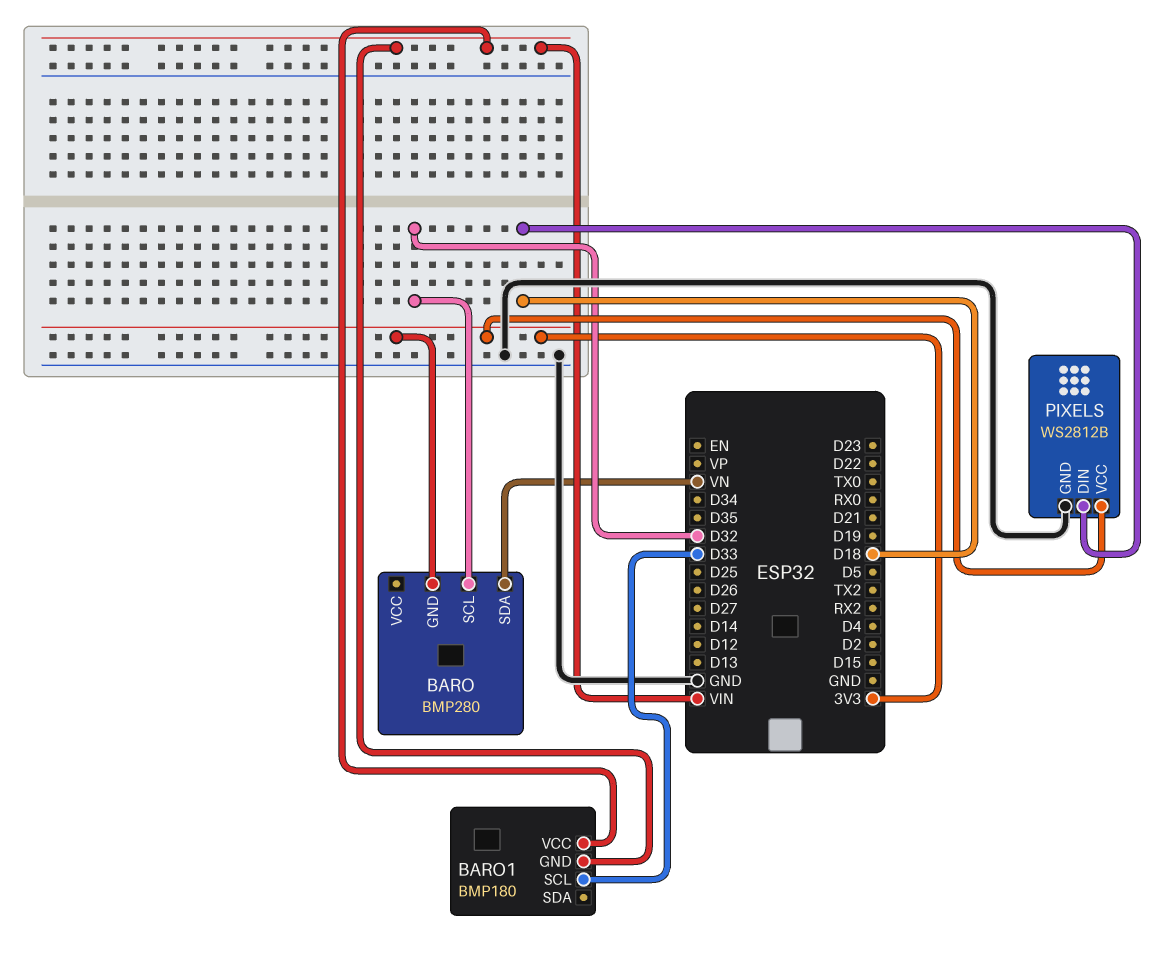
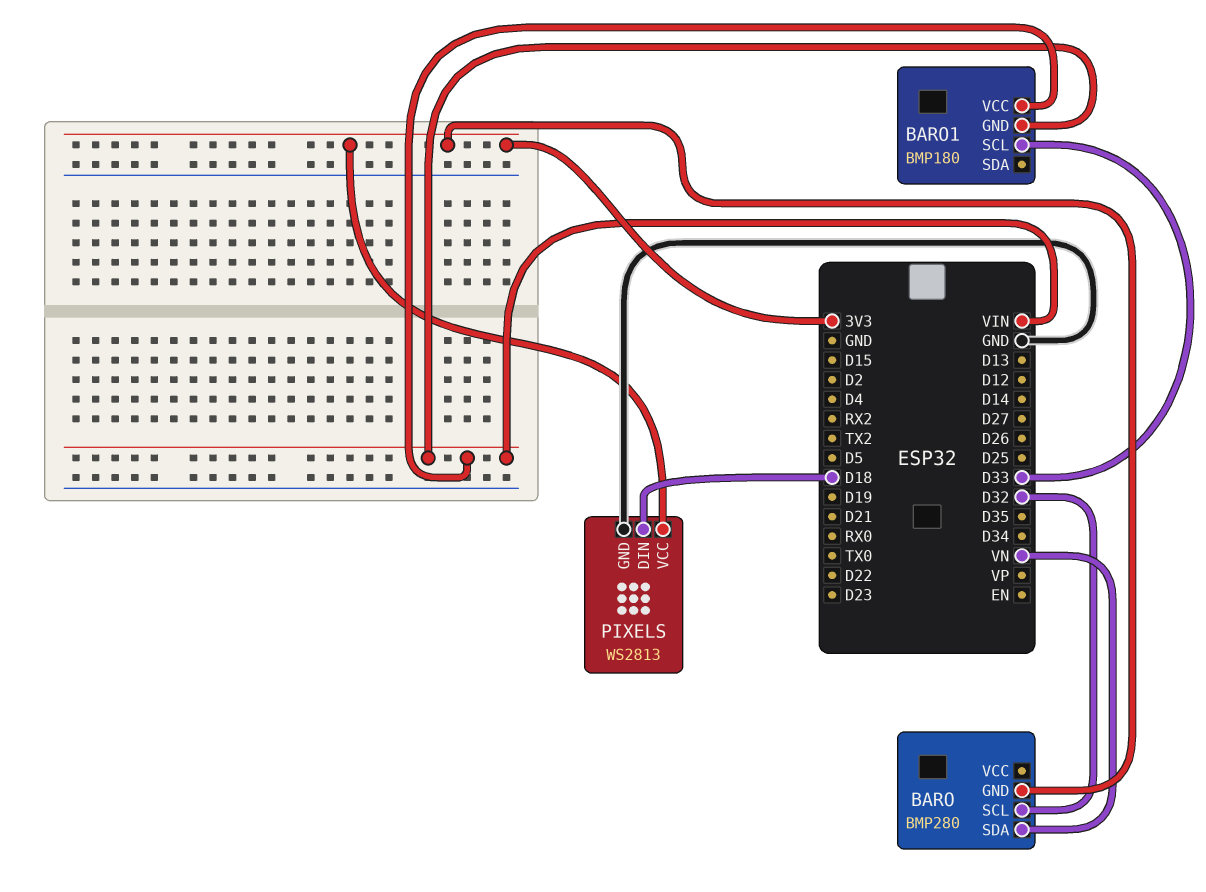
PIXELS: WS2812B -> WS2813

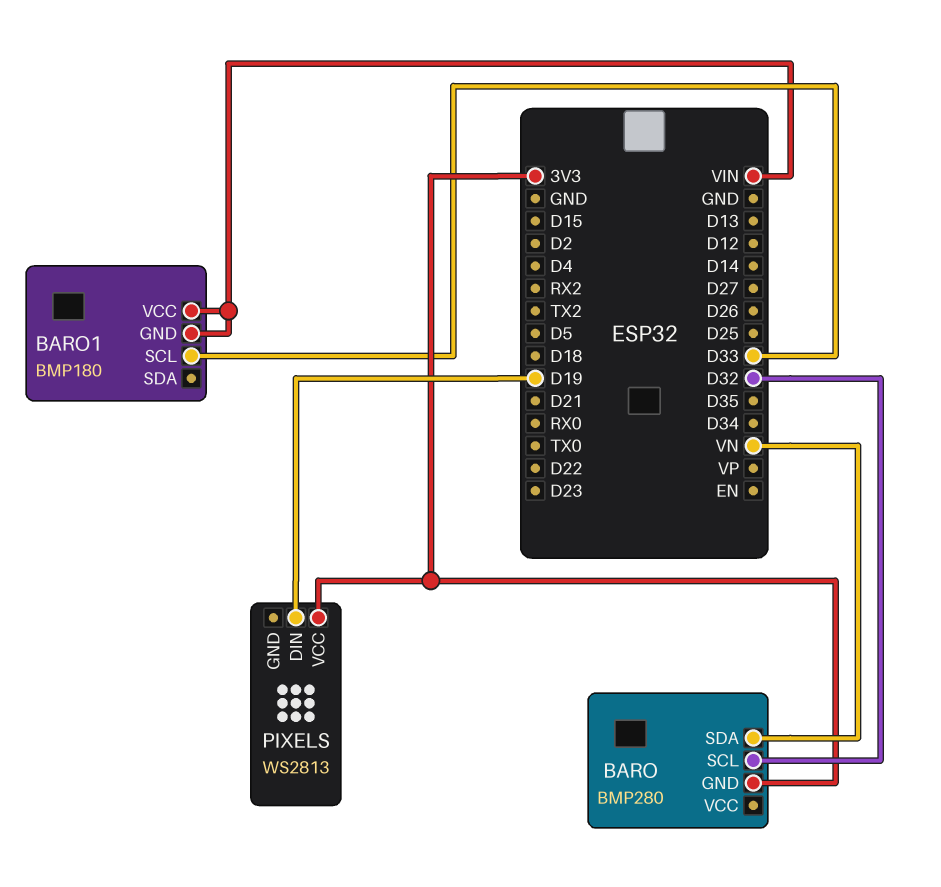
PIXELS pin DIN: D18 -> D19
PIXELS pin GND: GND -> none

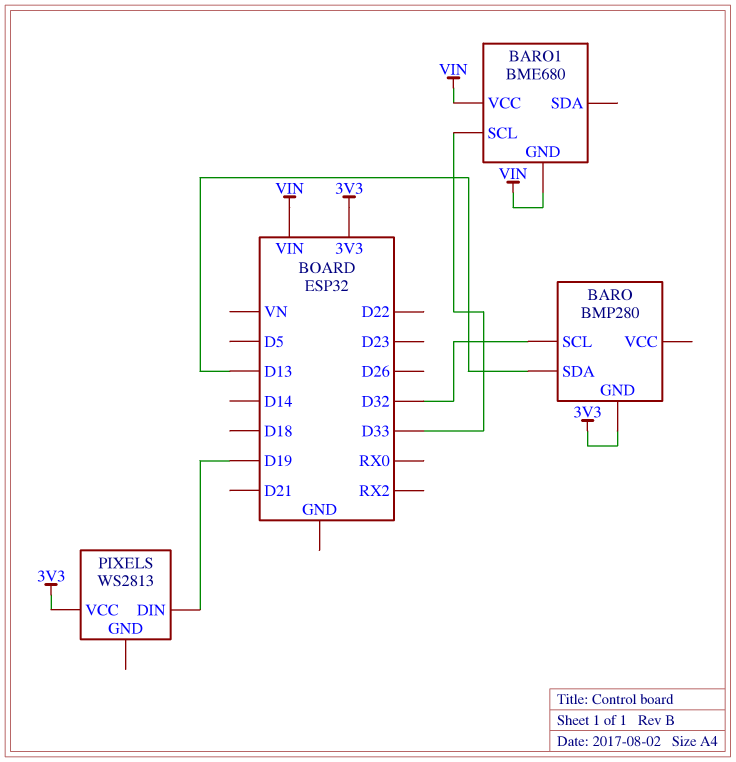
BARO pin SDA: VN -> D13
BARO1: BMP180 -> BME680

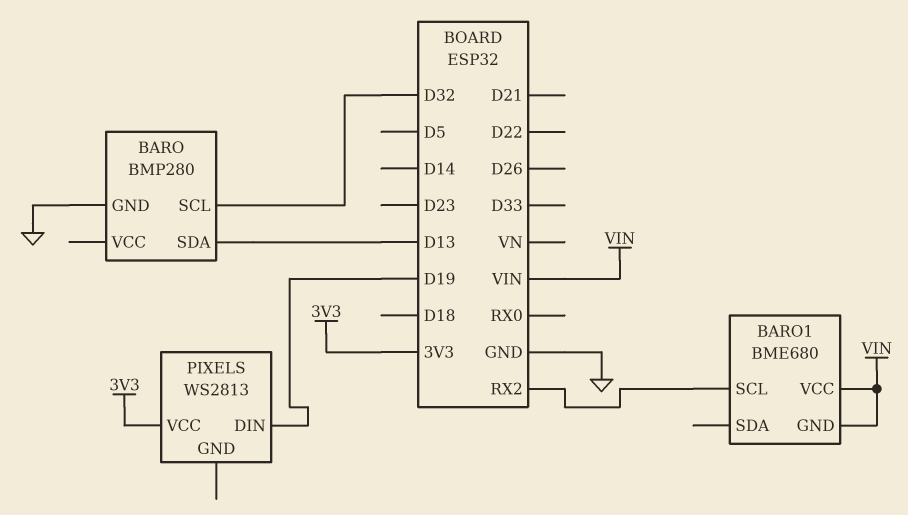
BARO pin GND: 3V3 -> GND
BARO1 pin SCL: D33 -> RX2

